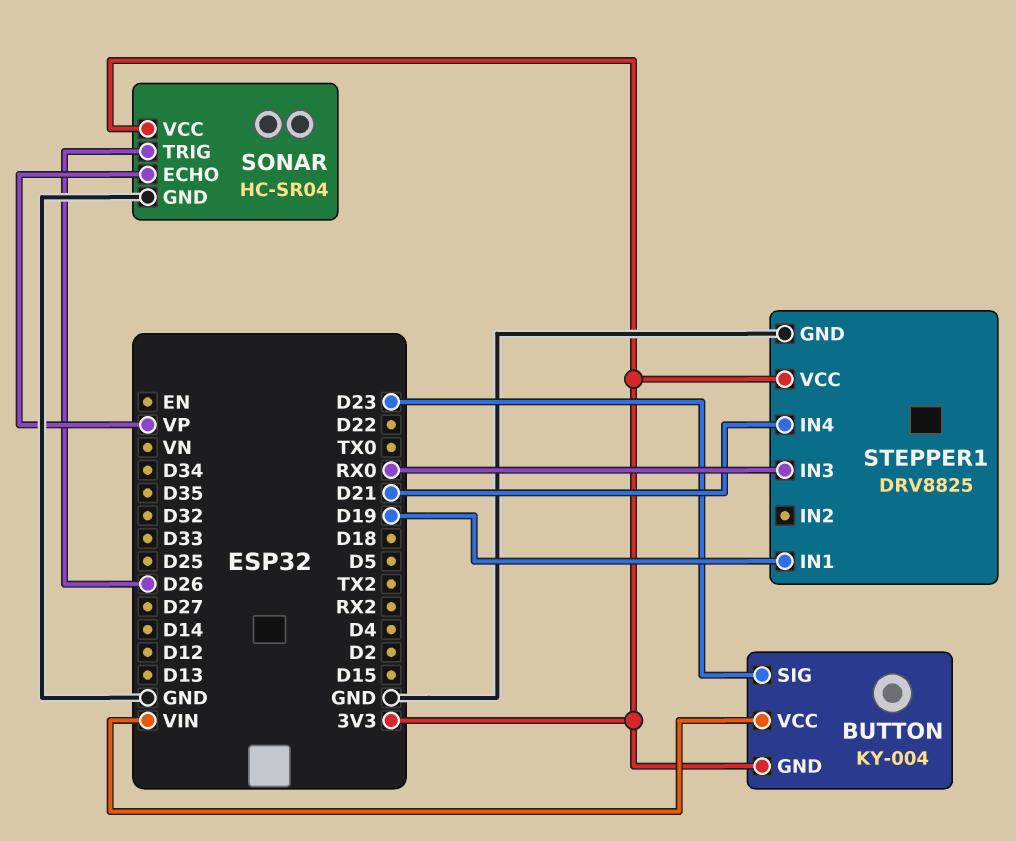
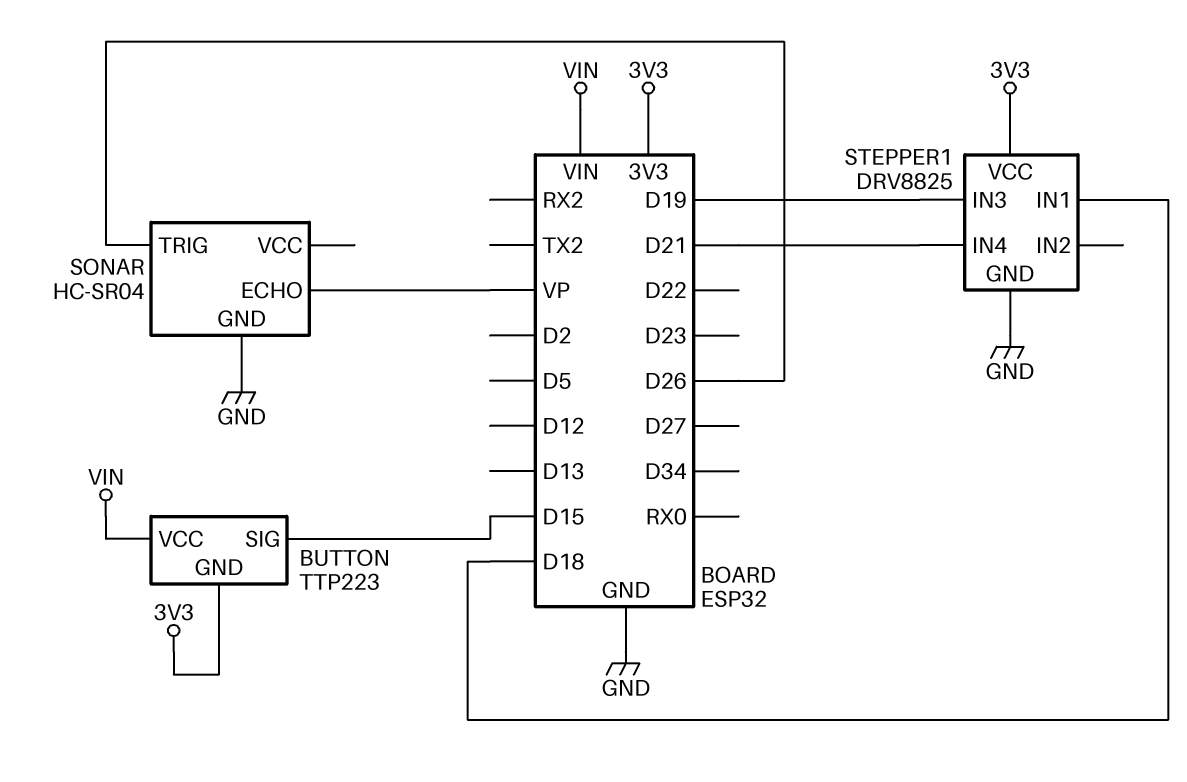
BUTTON: KY-004 -> TTP223
BUTTON pin SIG: D23 -> D15
SONAR pin VCC: 3V3 -> none
STEPPER1 pin IN1: D19 -> D18
STEPPER1 pin IN3: RX0 -> D19

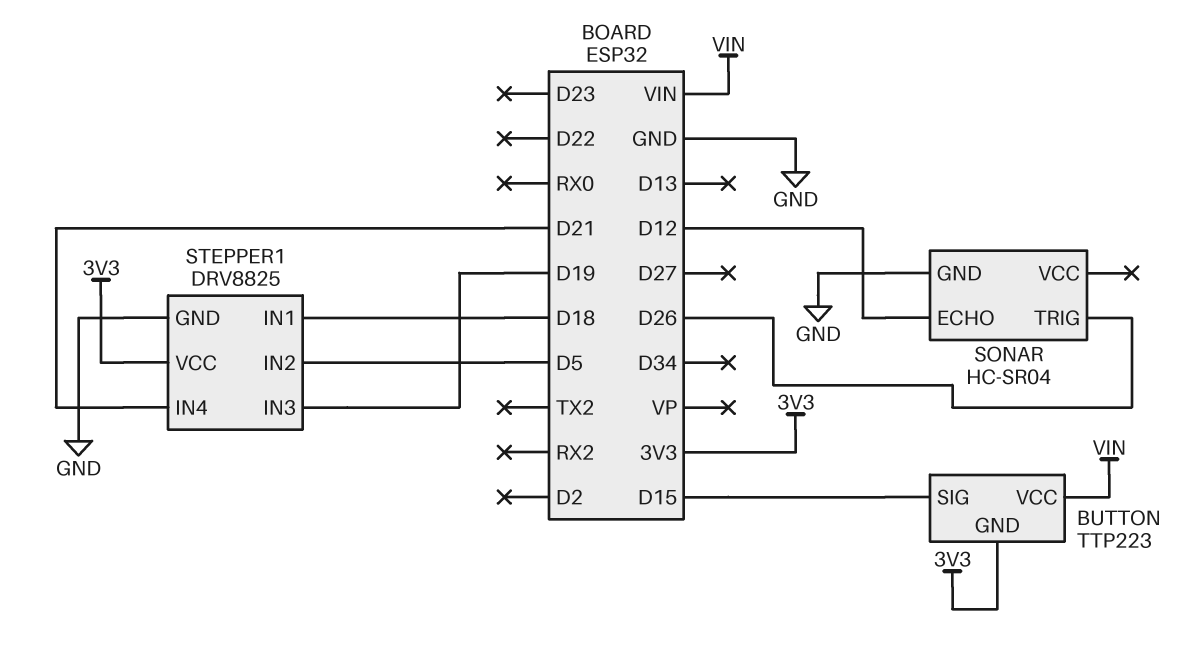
SONAR pin ECHO: VP -> D12
STEPPER1 pin IN2: none -> D5

